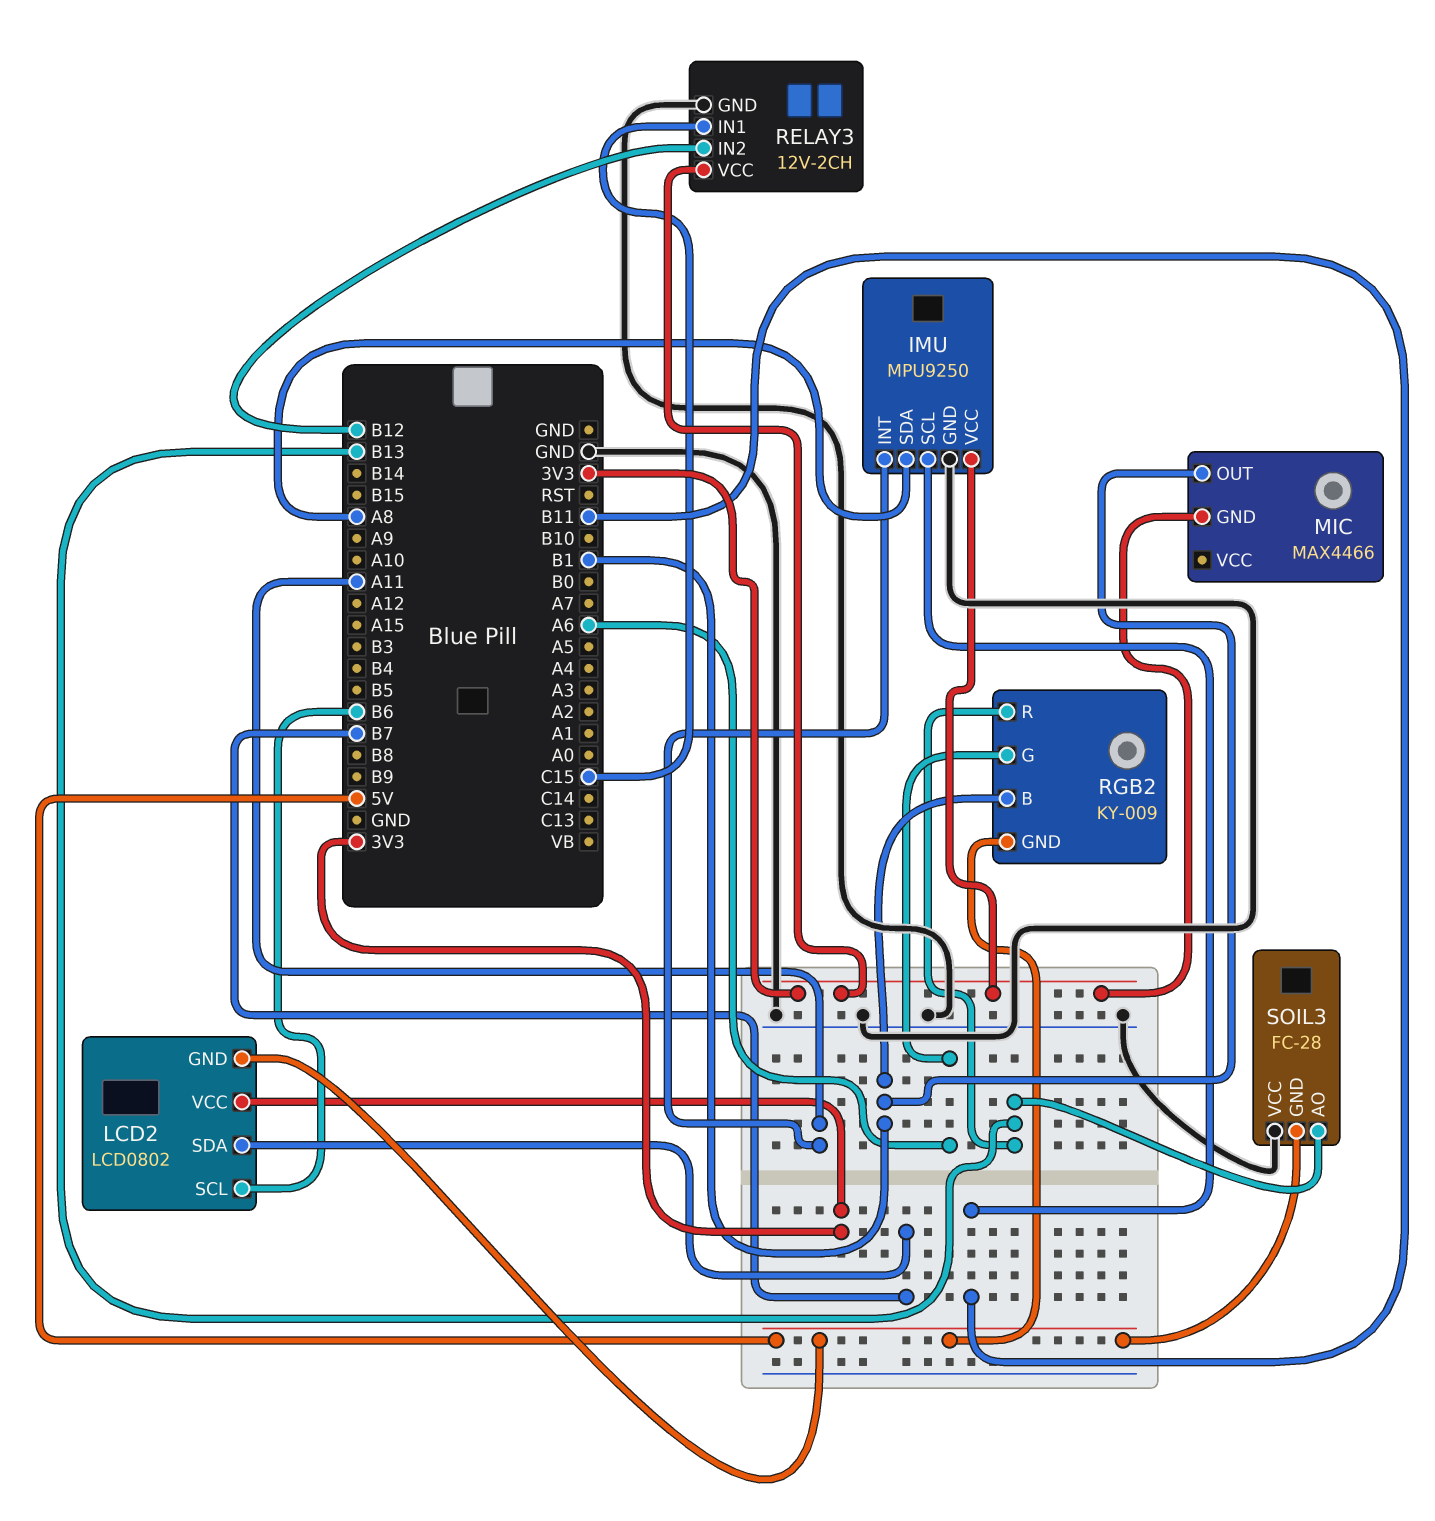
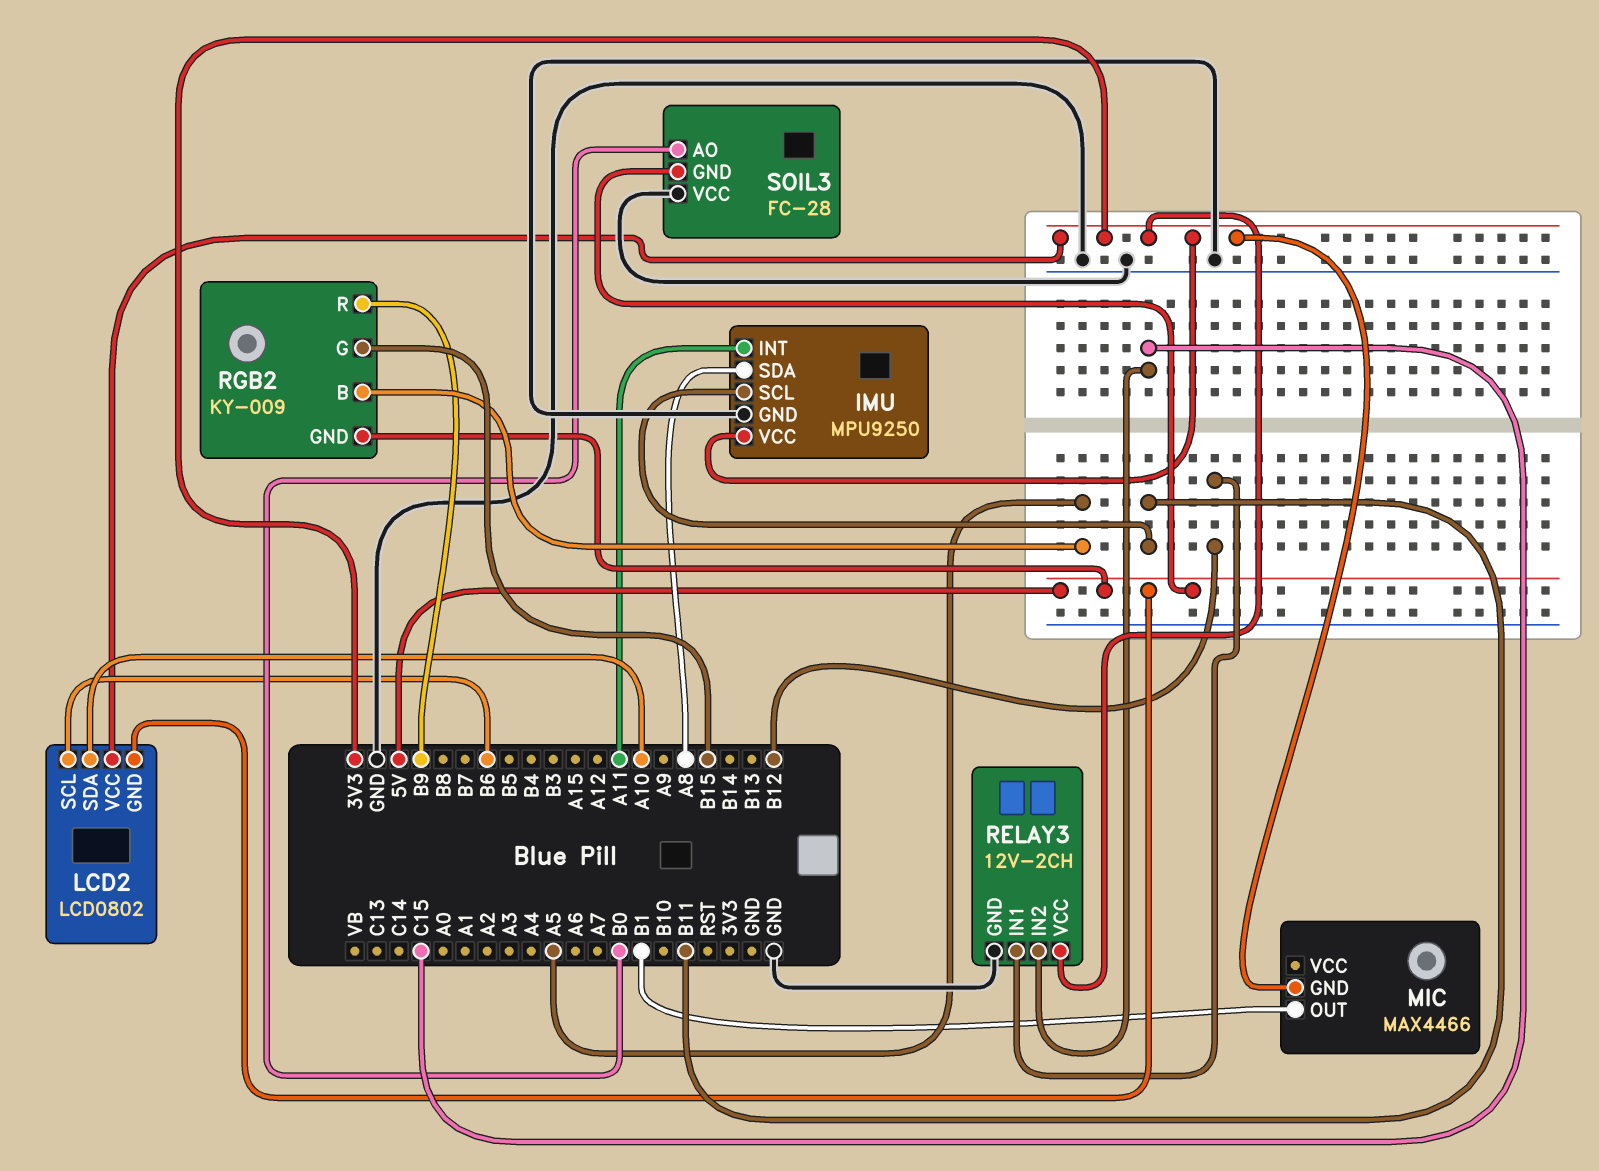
LCD2 pin SDA: B7 -> A10
RELAY3 pin IN1: C15 -> B12
RELAY3 pin IN2: B12 -> C15
RGB2 pin B: B1 -> A5
RGB2 pin G: A6 -> B15
RGB2 pin R: B13 -> B9
SOIL3 pin AO: B13 -> B0

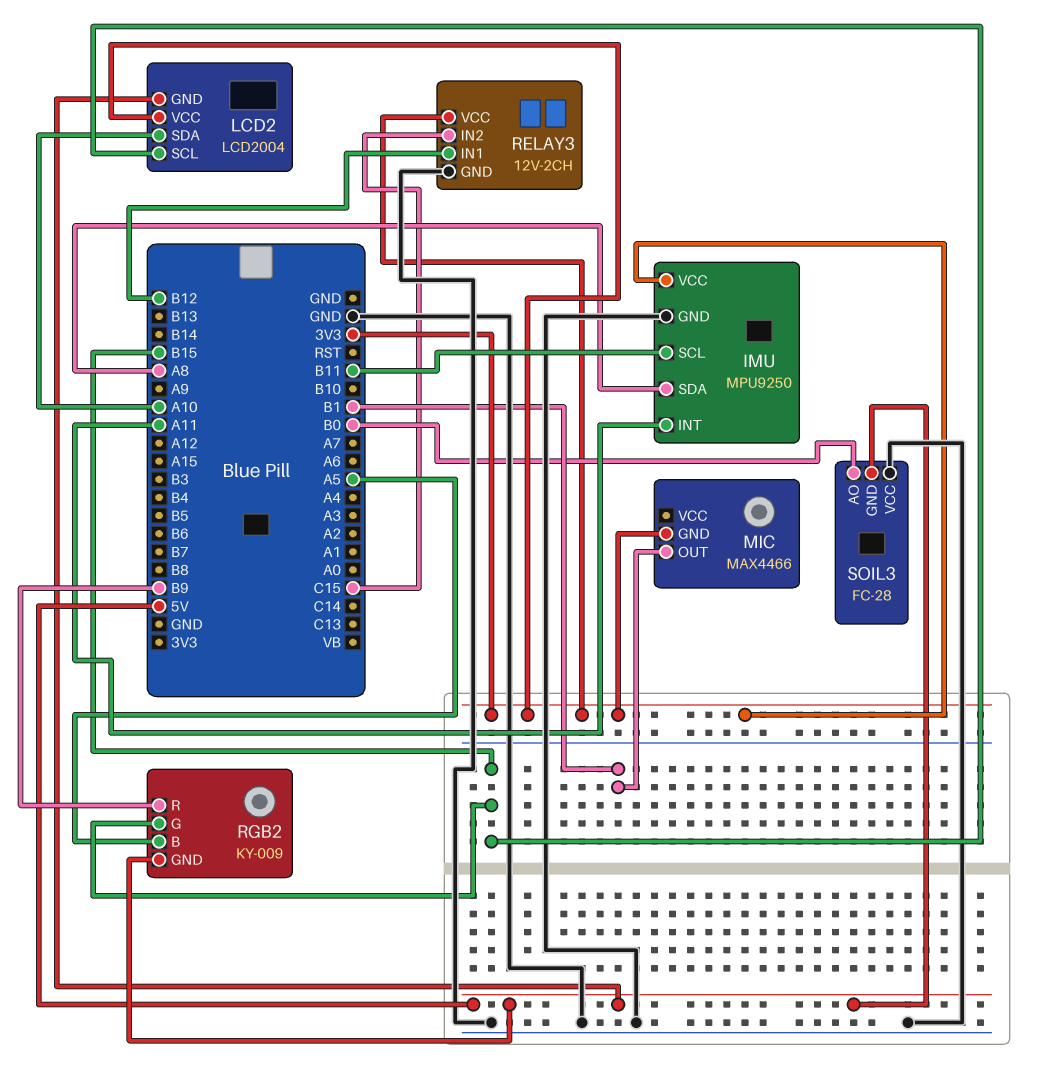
LCD2: LCD0802 -> LCD2004
LCD2 pin SCL: B6 -> B15

